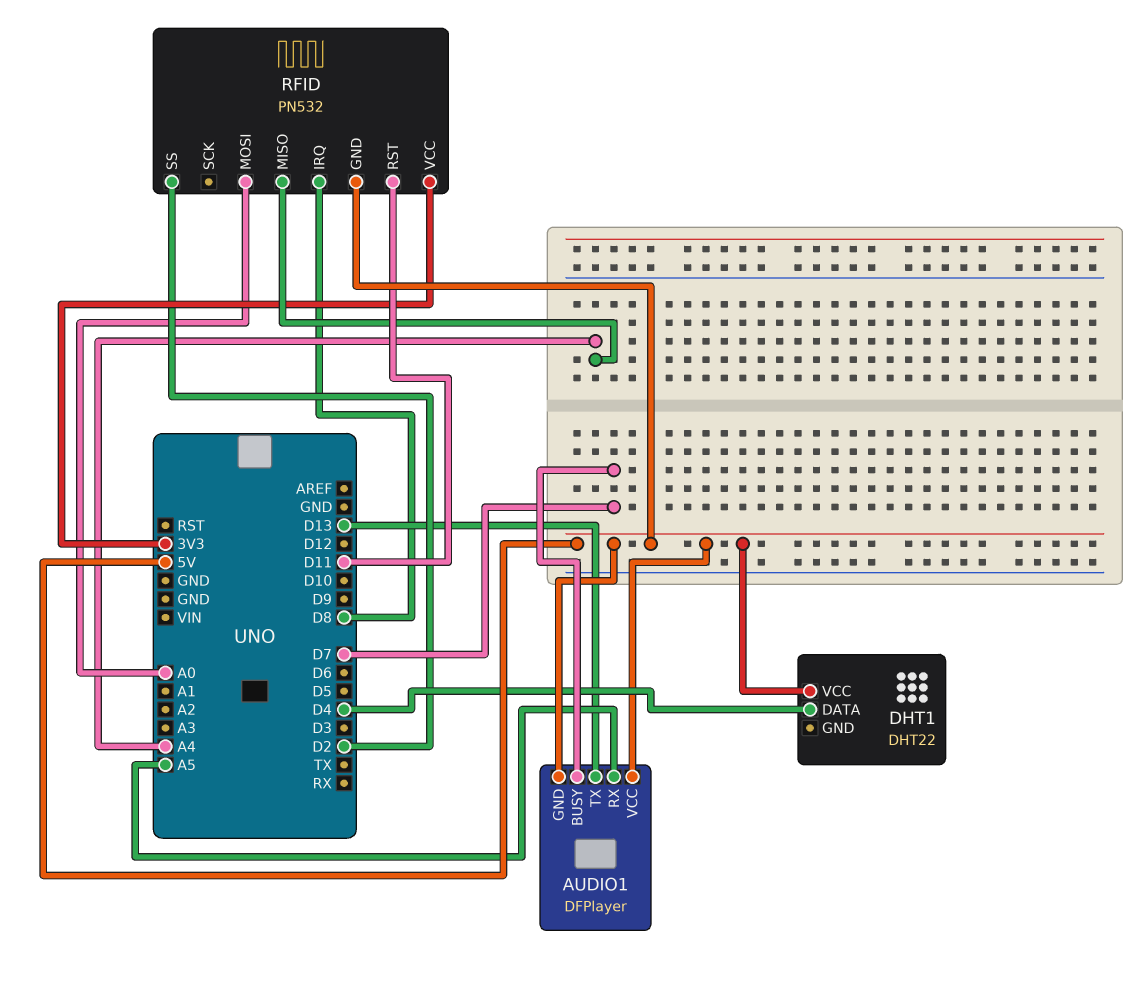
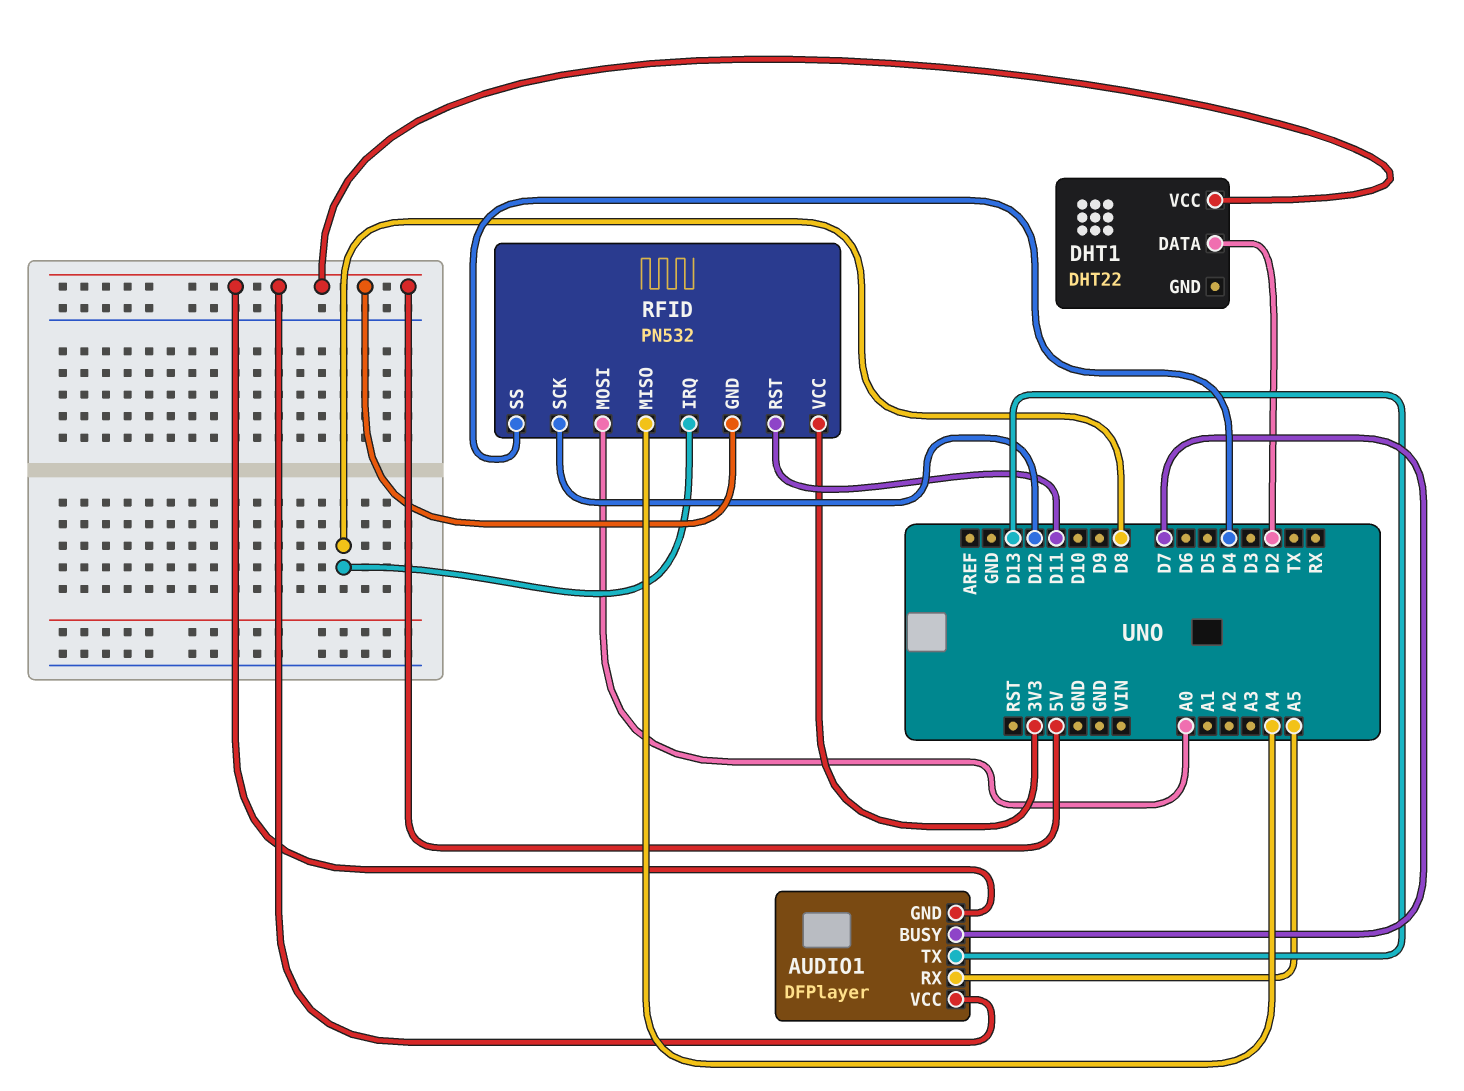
DHT1 pin DATA: D4 -> D2
RFID pin SCK: none -> D12
RFID pin SS: D2 -> D4

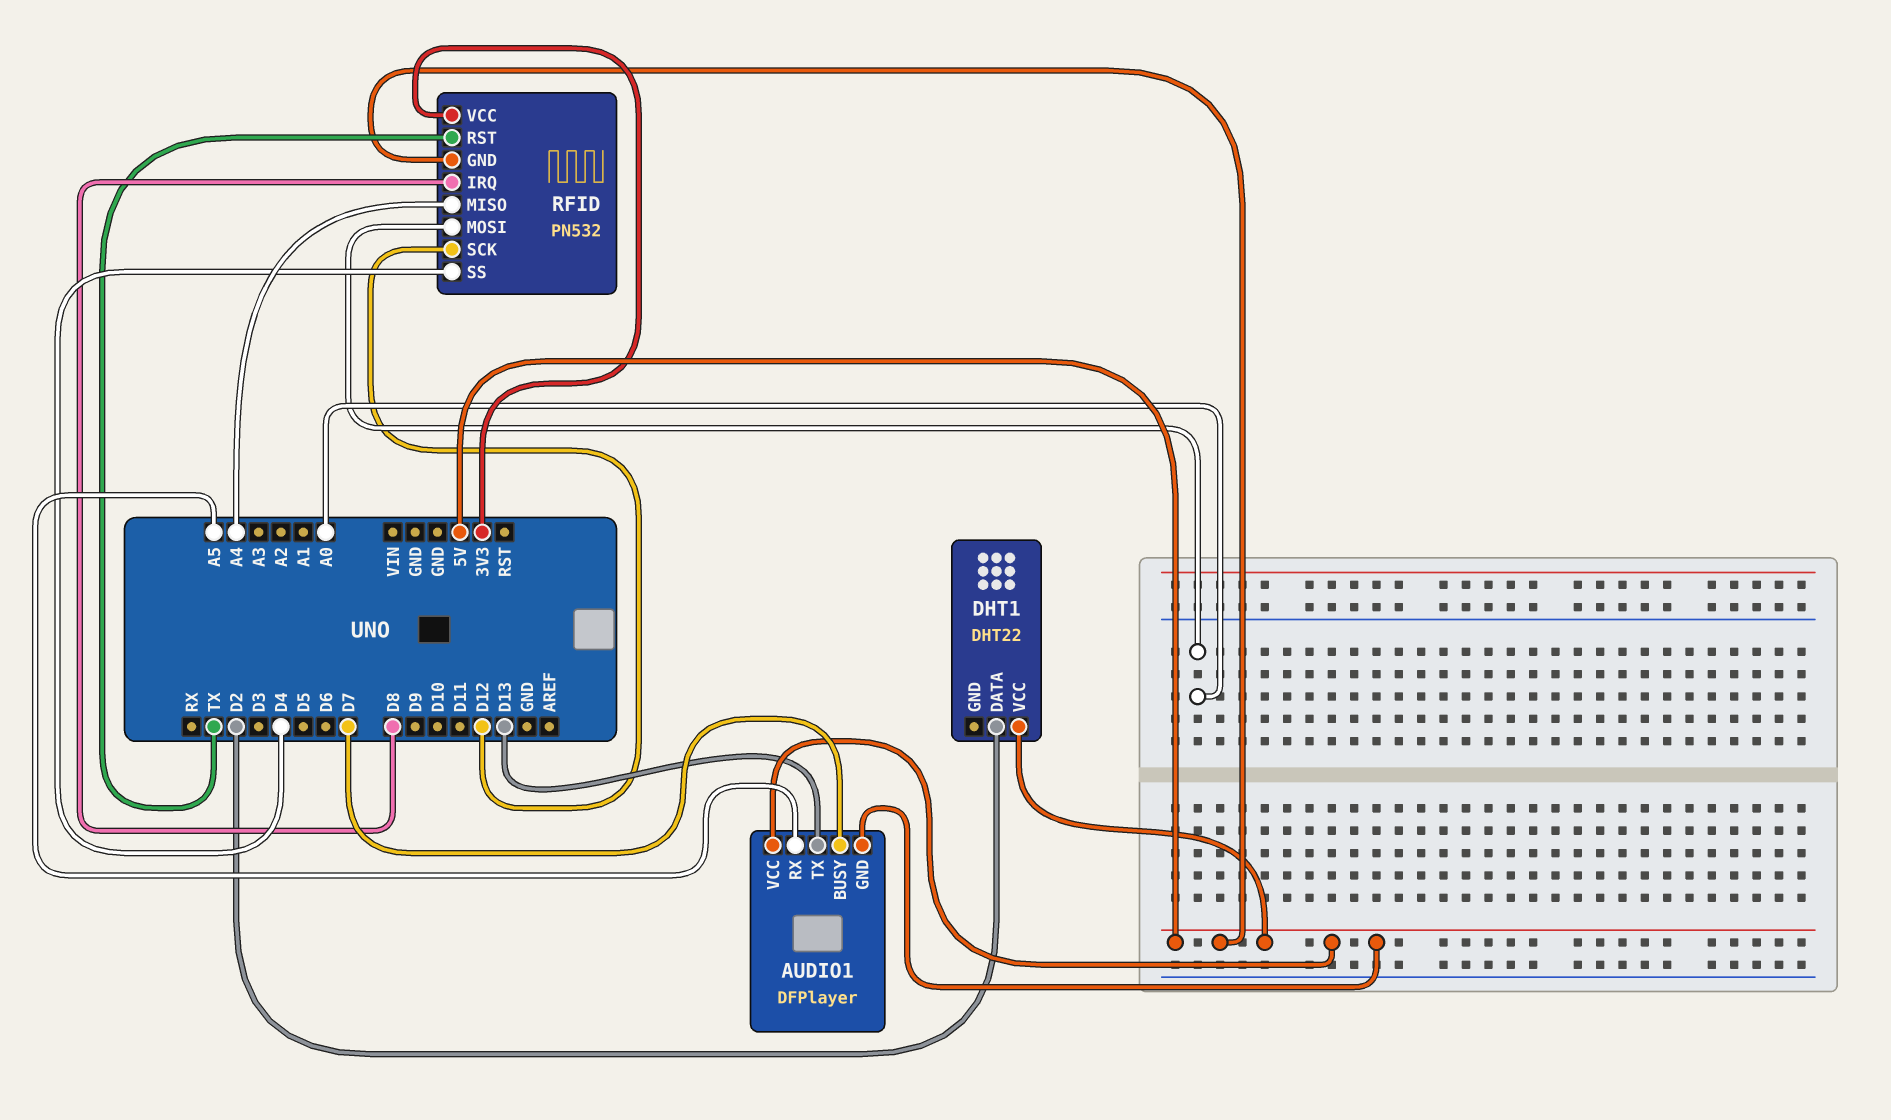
RFID pin RST: D11 -> TX

